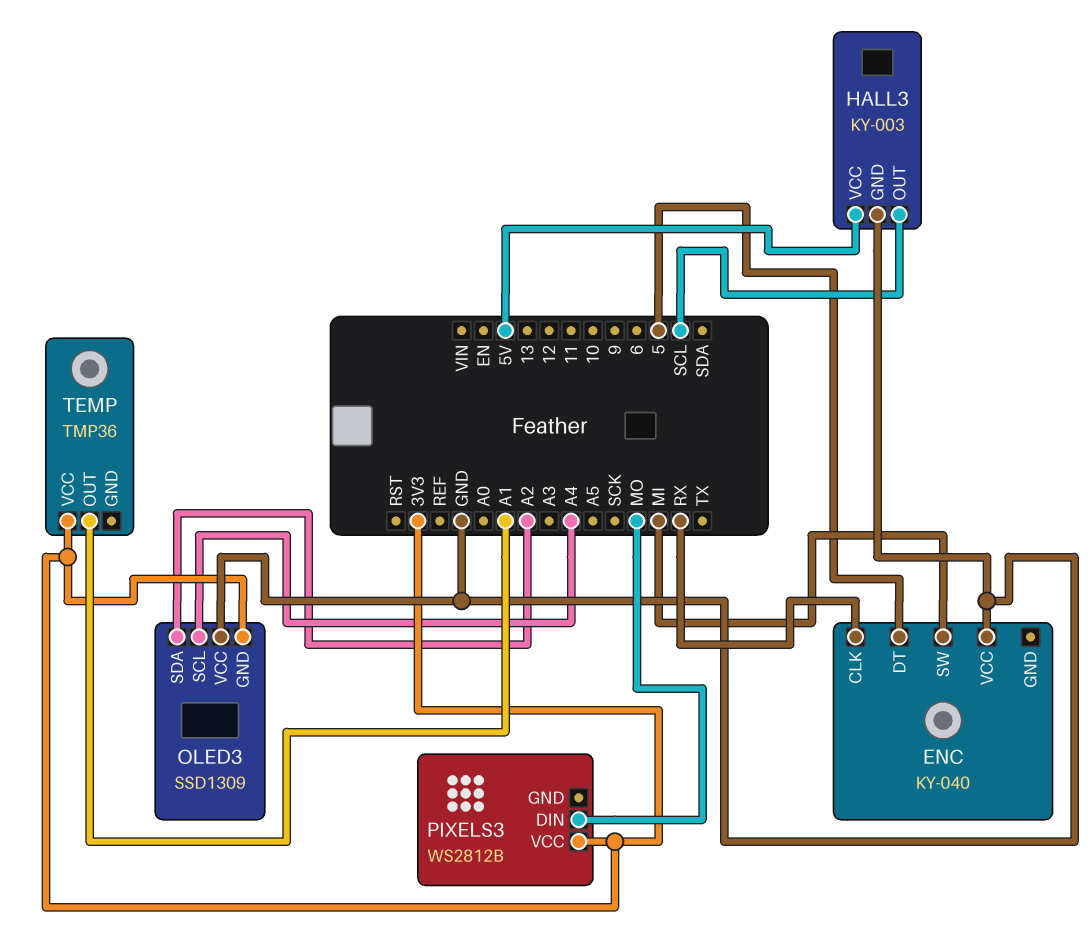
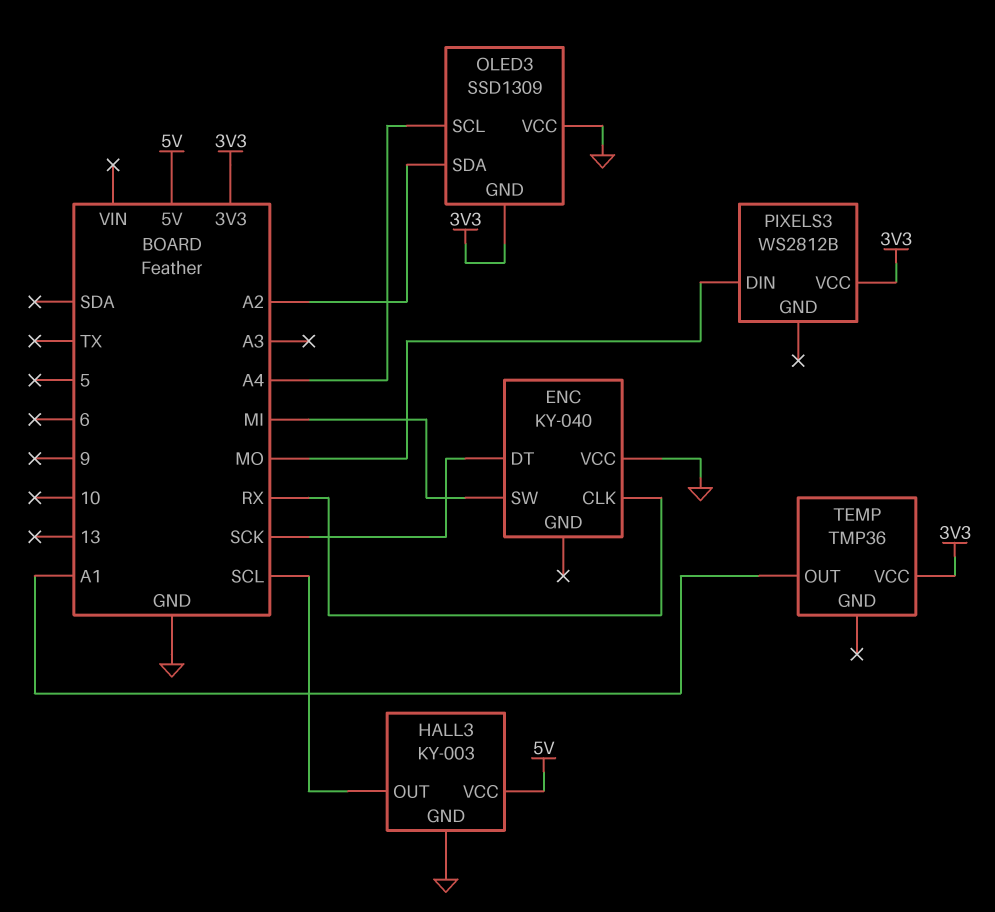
ENC pin DT: 5 -> SCK

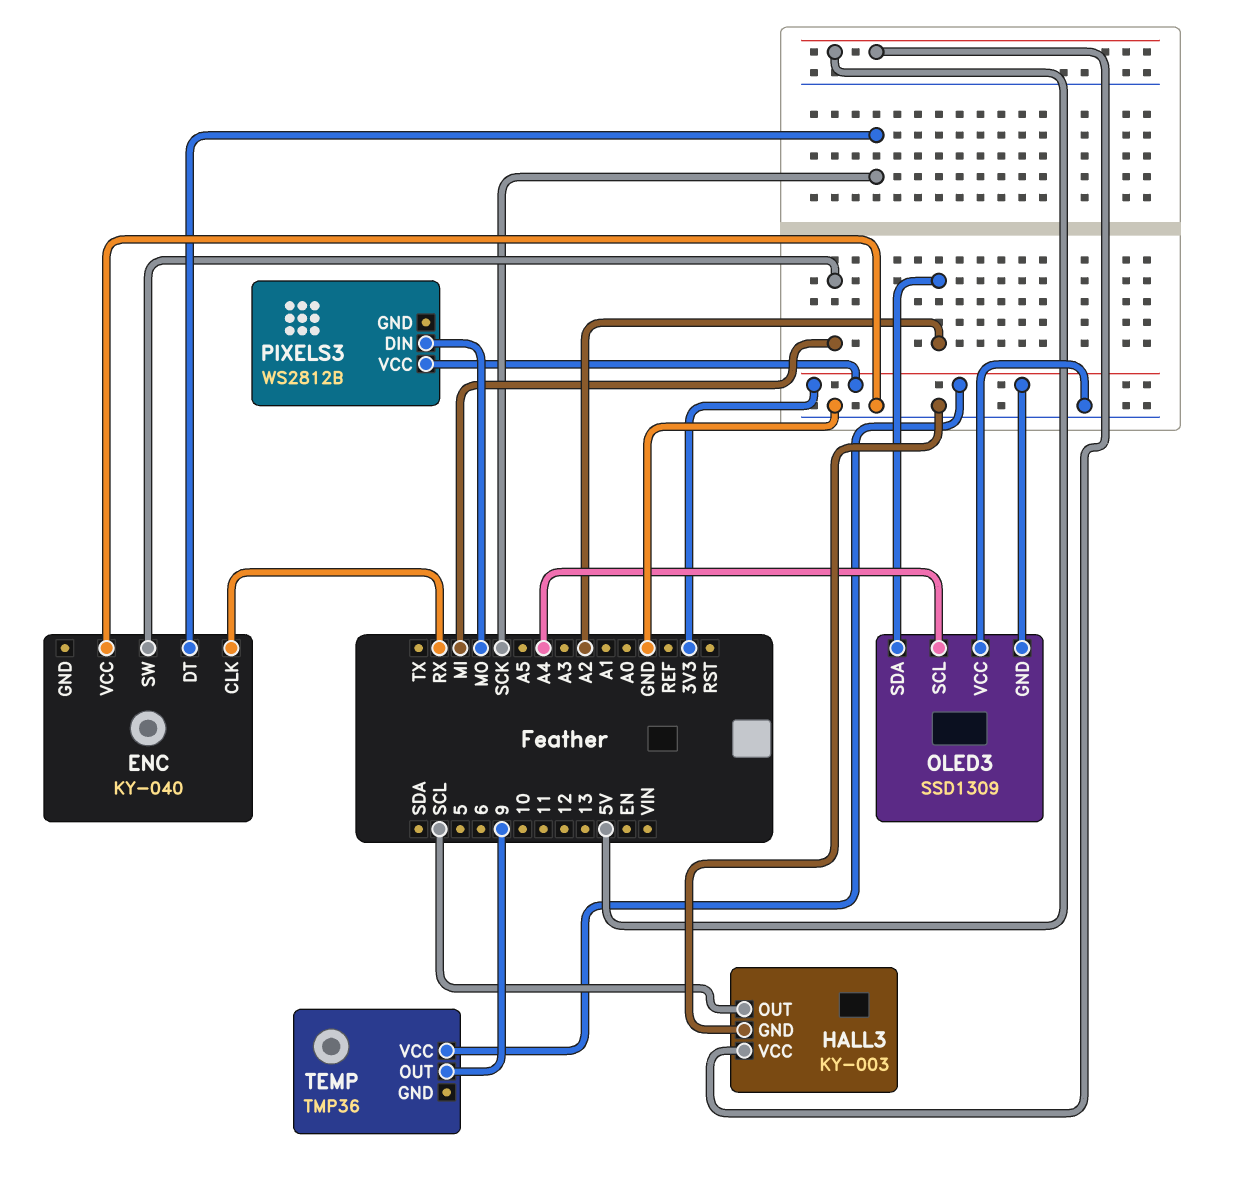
TEMP pin OUT: A1 -> 9

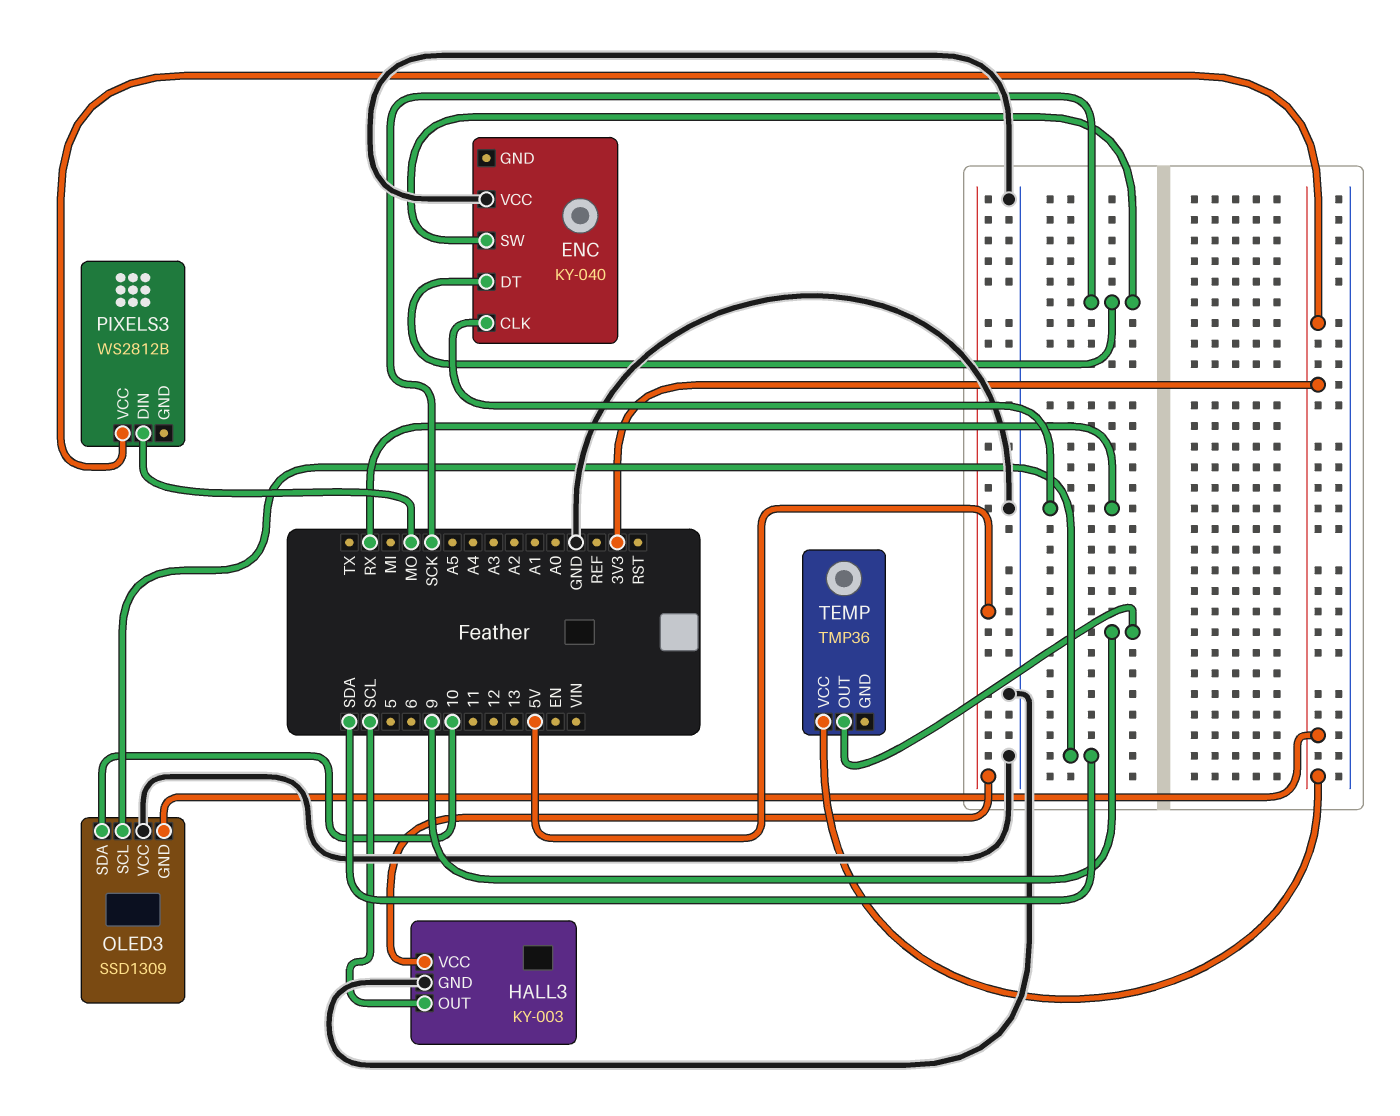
ENC pin SW: MI -> SCK
OLED3 pin SCL: A4 -> SDA
OLED3 pin SDA: A2 -> 10

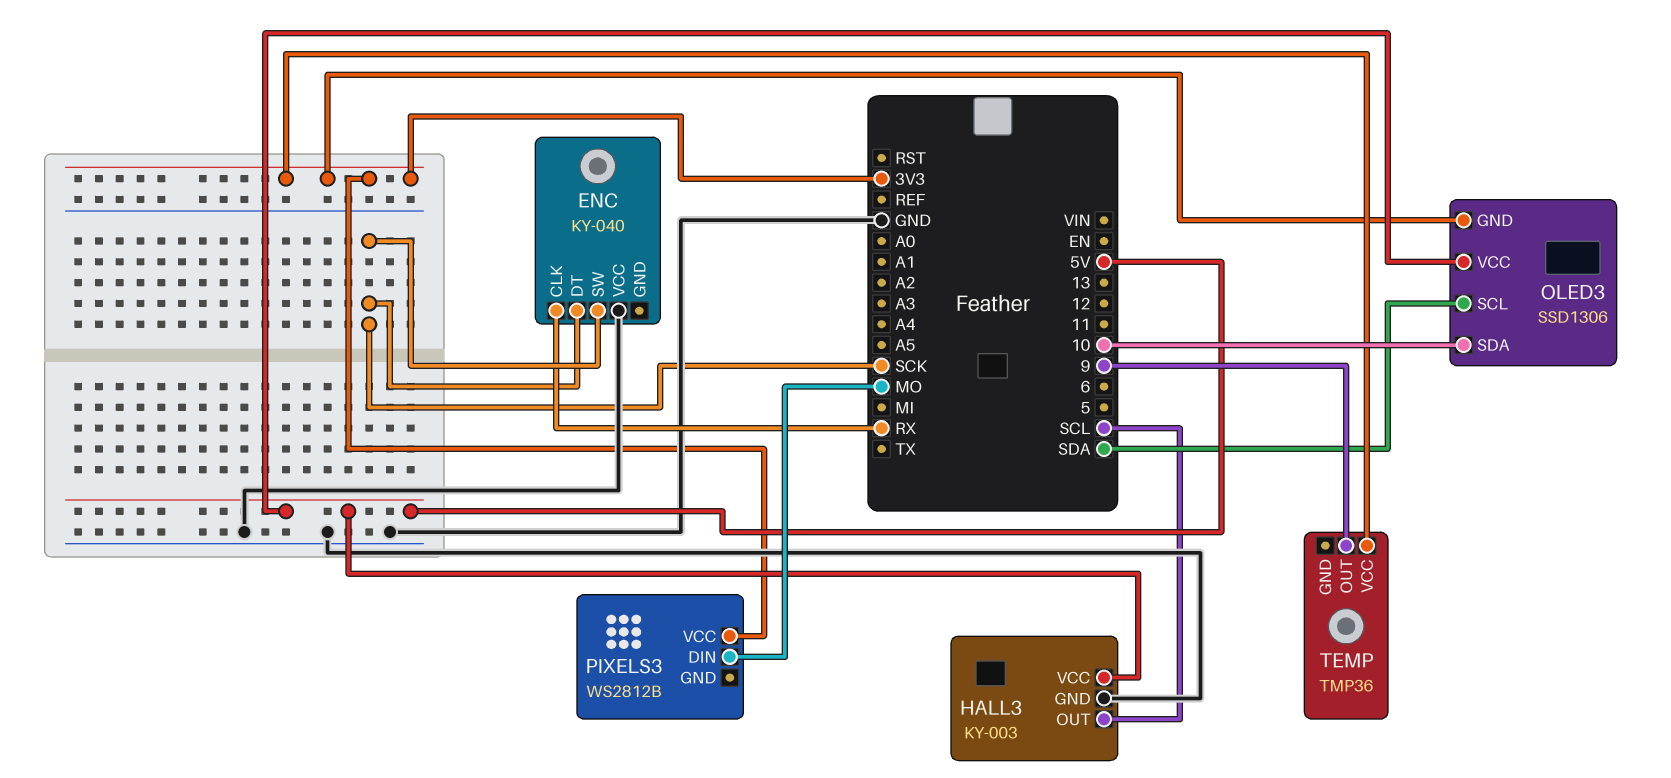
OLED3: SSD1309 -> SSD1306
OLED3 pin VCC: GND -> 5V

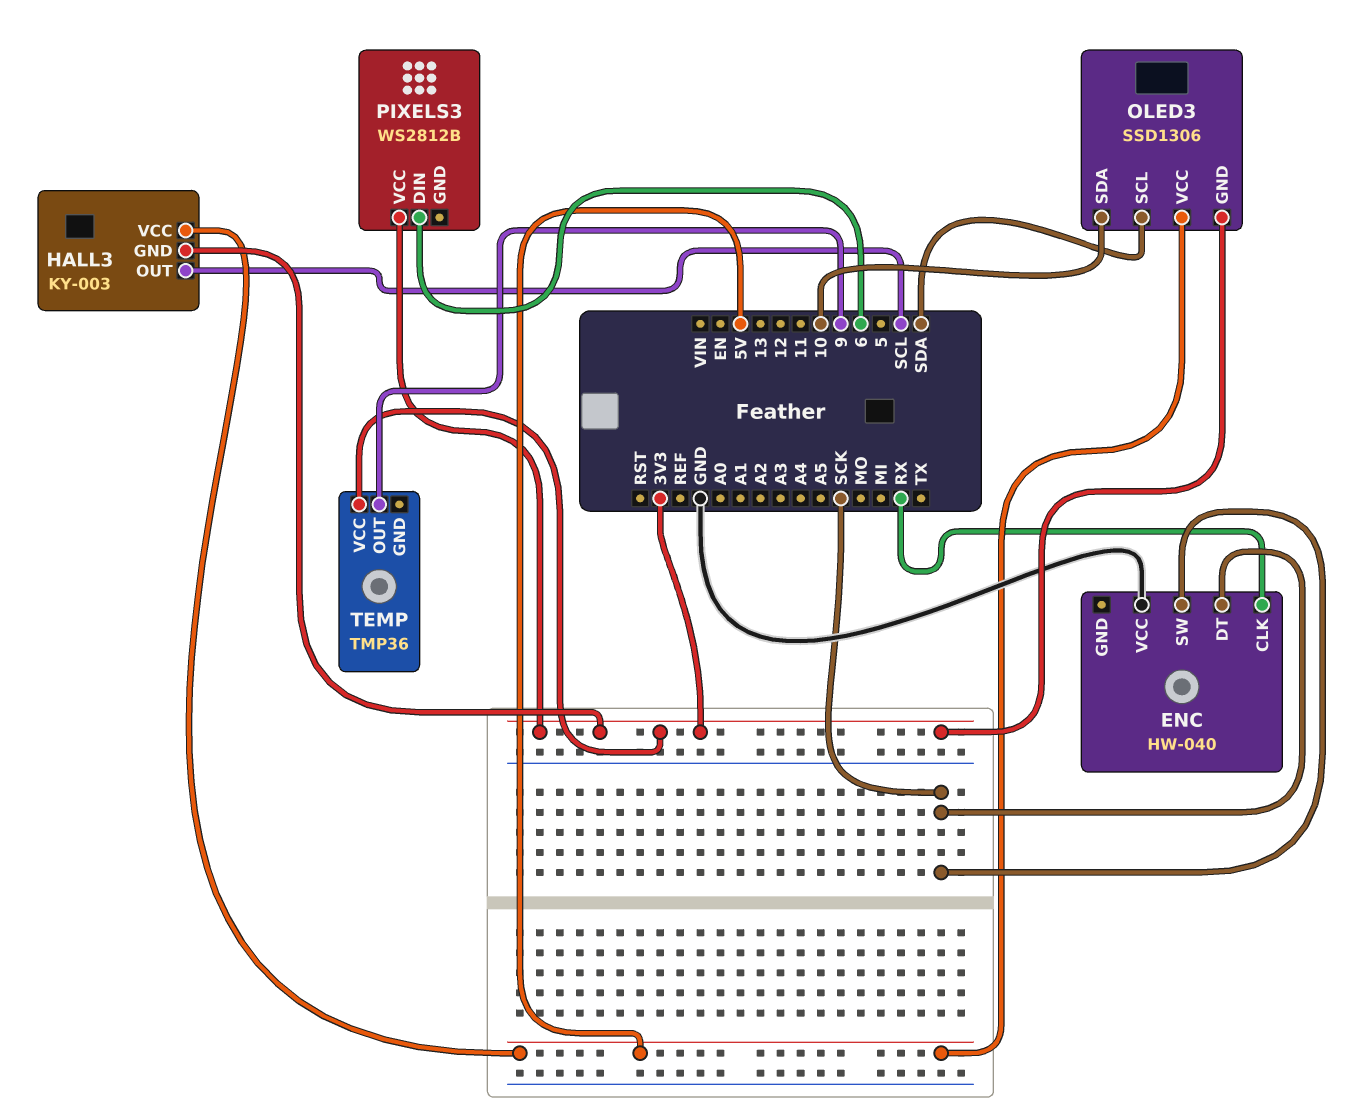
ENC: KY-040 -> HW-040
HALL3 pin GND: GND -> 3V3
PIXELS3 pin DIN: MO -> 6

